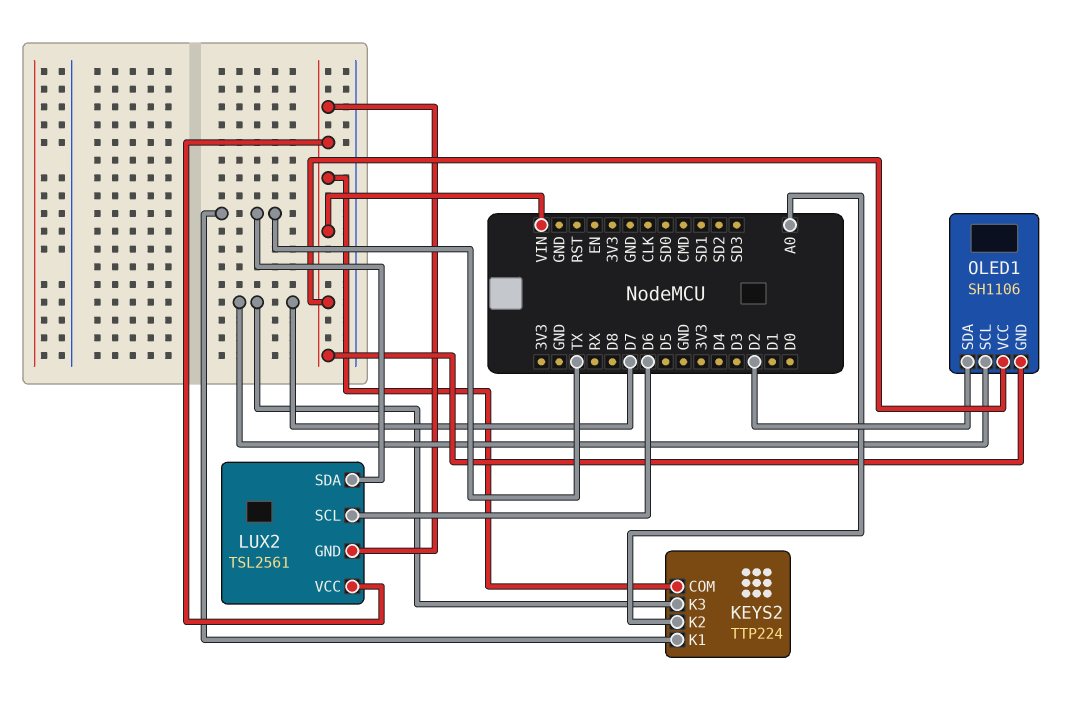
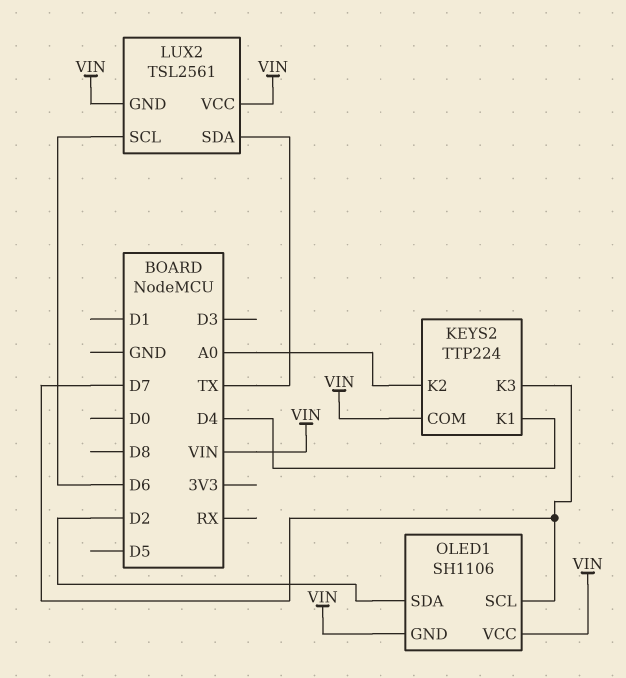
KEYS2 pin K1: TX -> D4

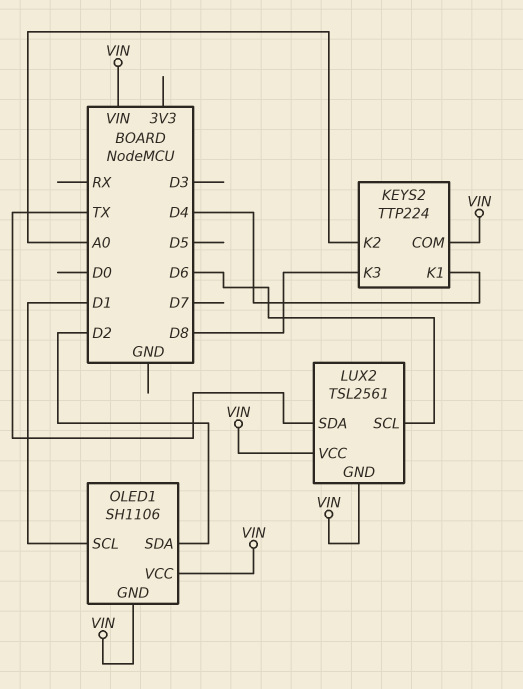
KEYS2 pin K3: D7 -> D8
OLED1 pin SCL: D7 -> D1

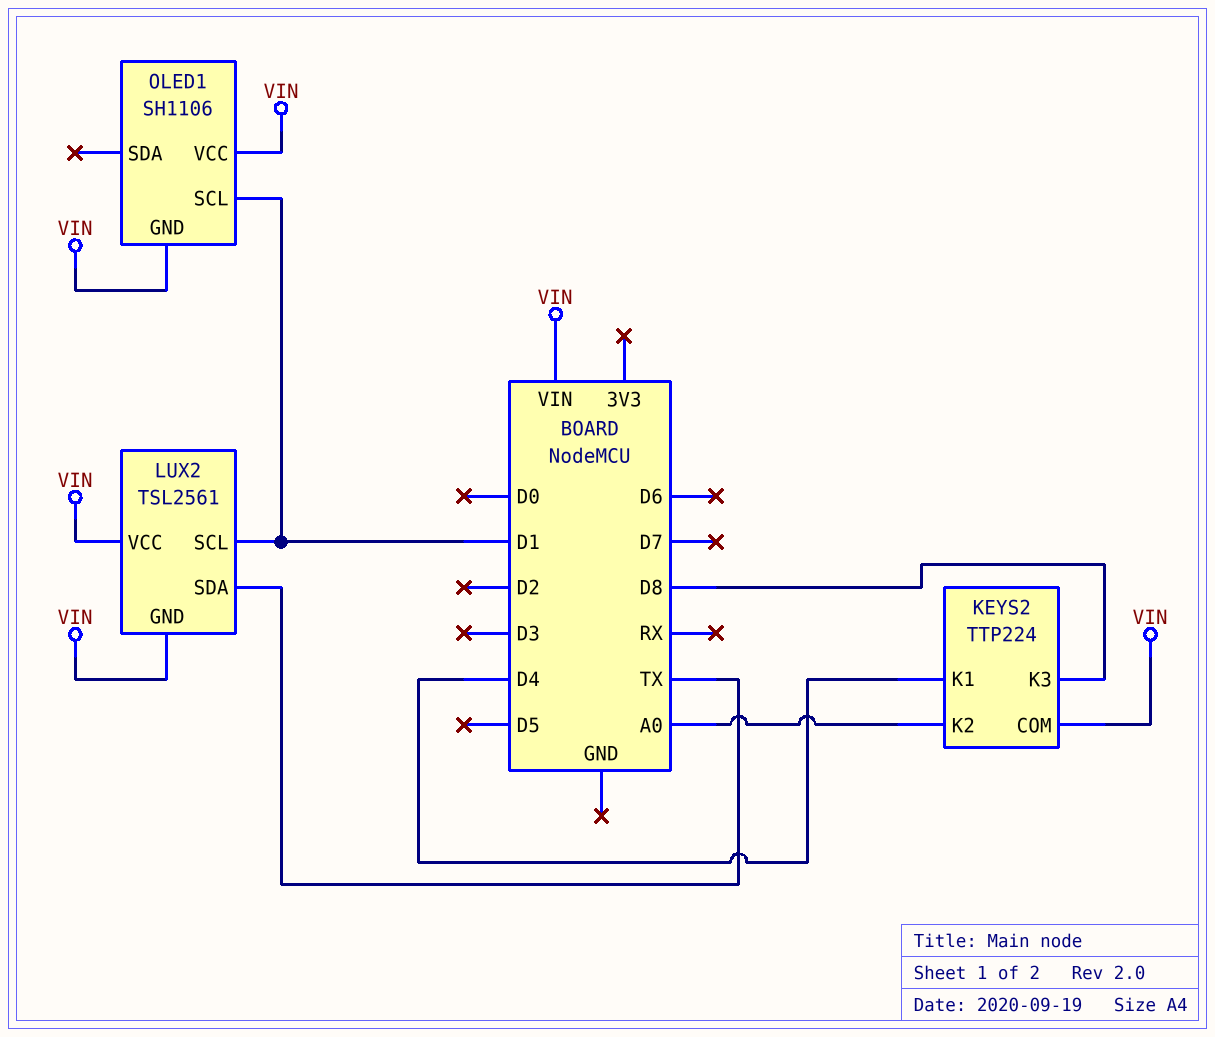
LUX2 pin SCL: D6 -> D1
OLED1 pin SDA: D2 -> none

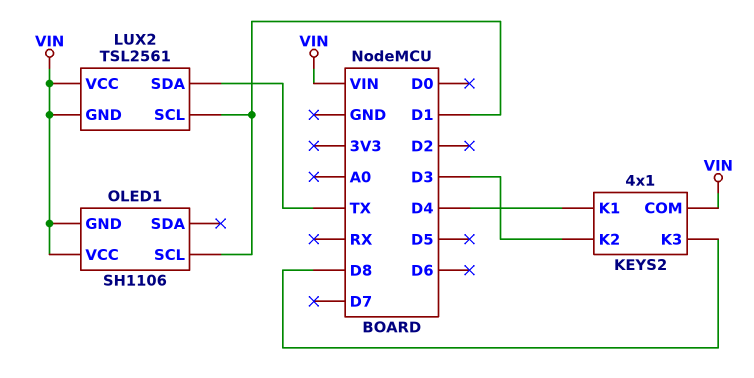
KEYS2: TTP224 -> 4x1
KEYS2 pin K2: A0 -> D3

